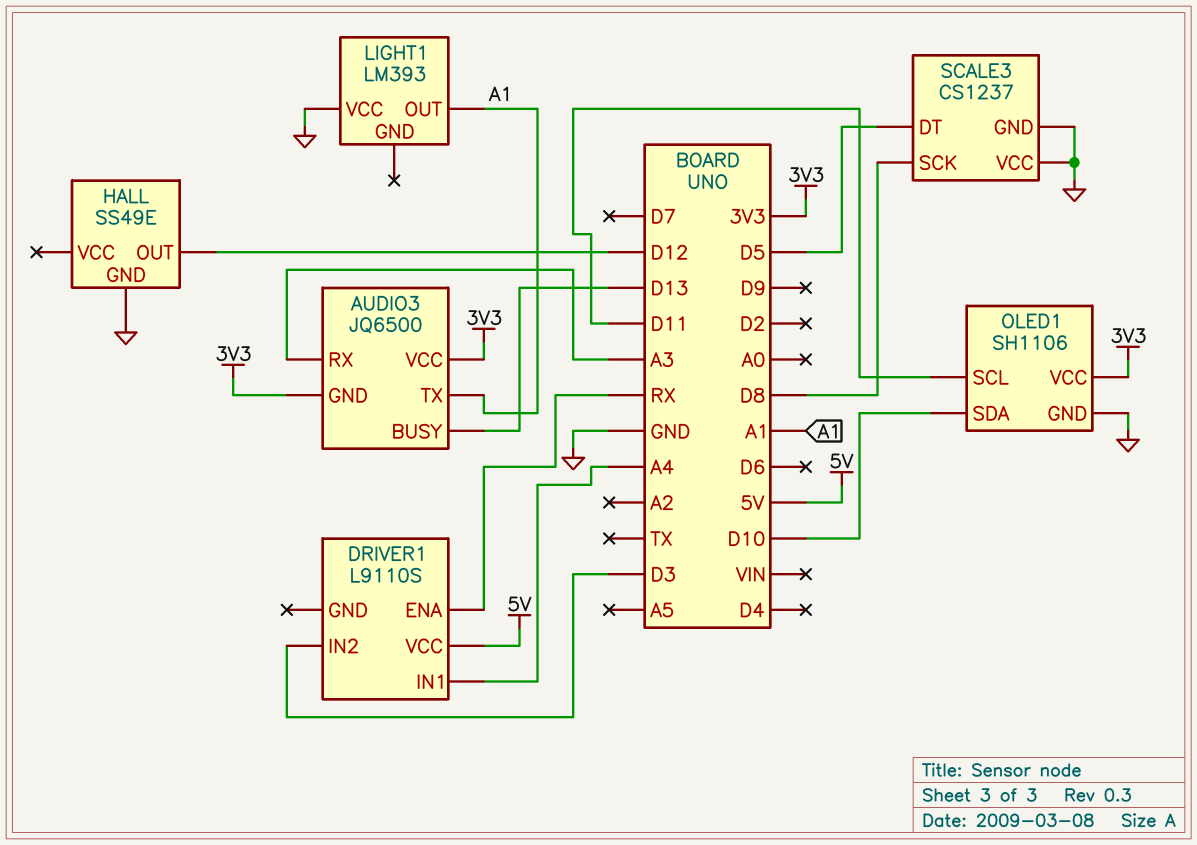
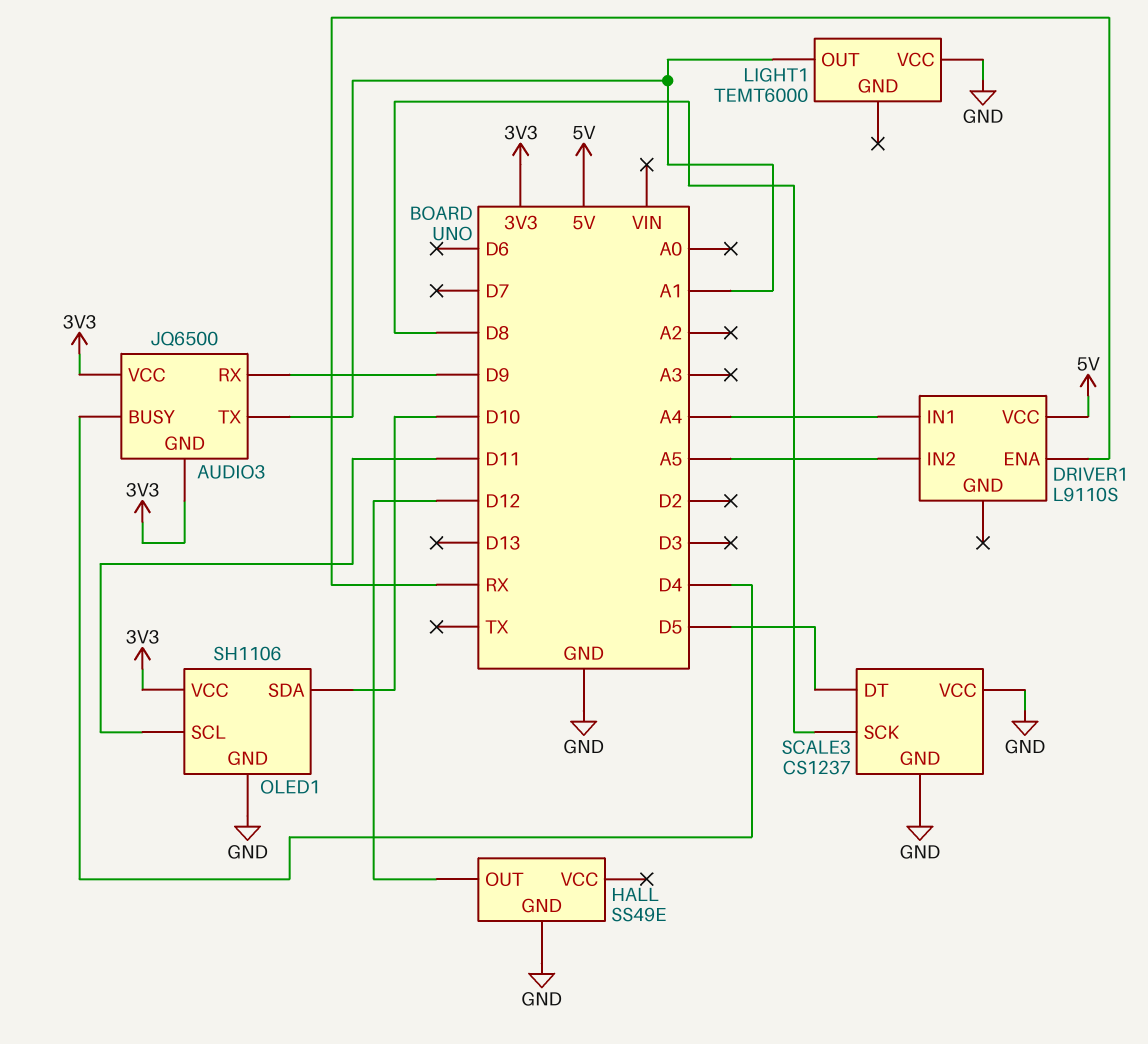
AUDIO3 pin BUSY: D13 -> D4
AUDIO3 pin RX: A3 -> D9
DRIVER1 pin IN2: D3 -> A5
LIGHT1: LM393 -> TEMT6000

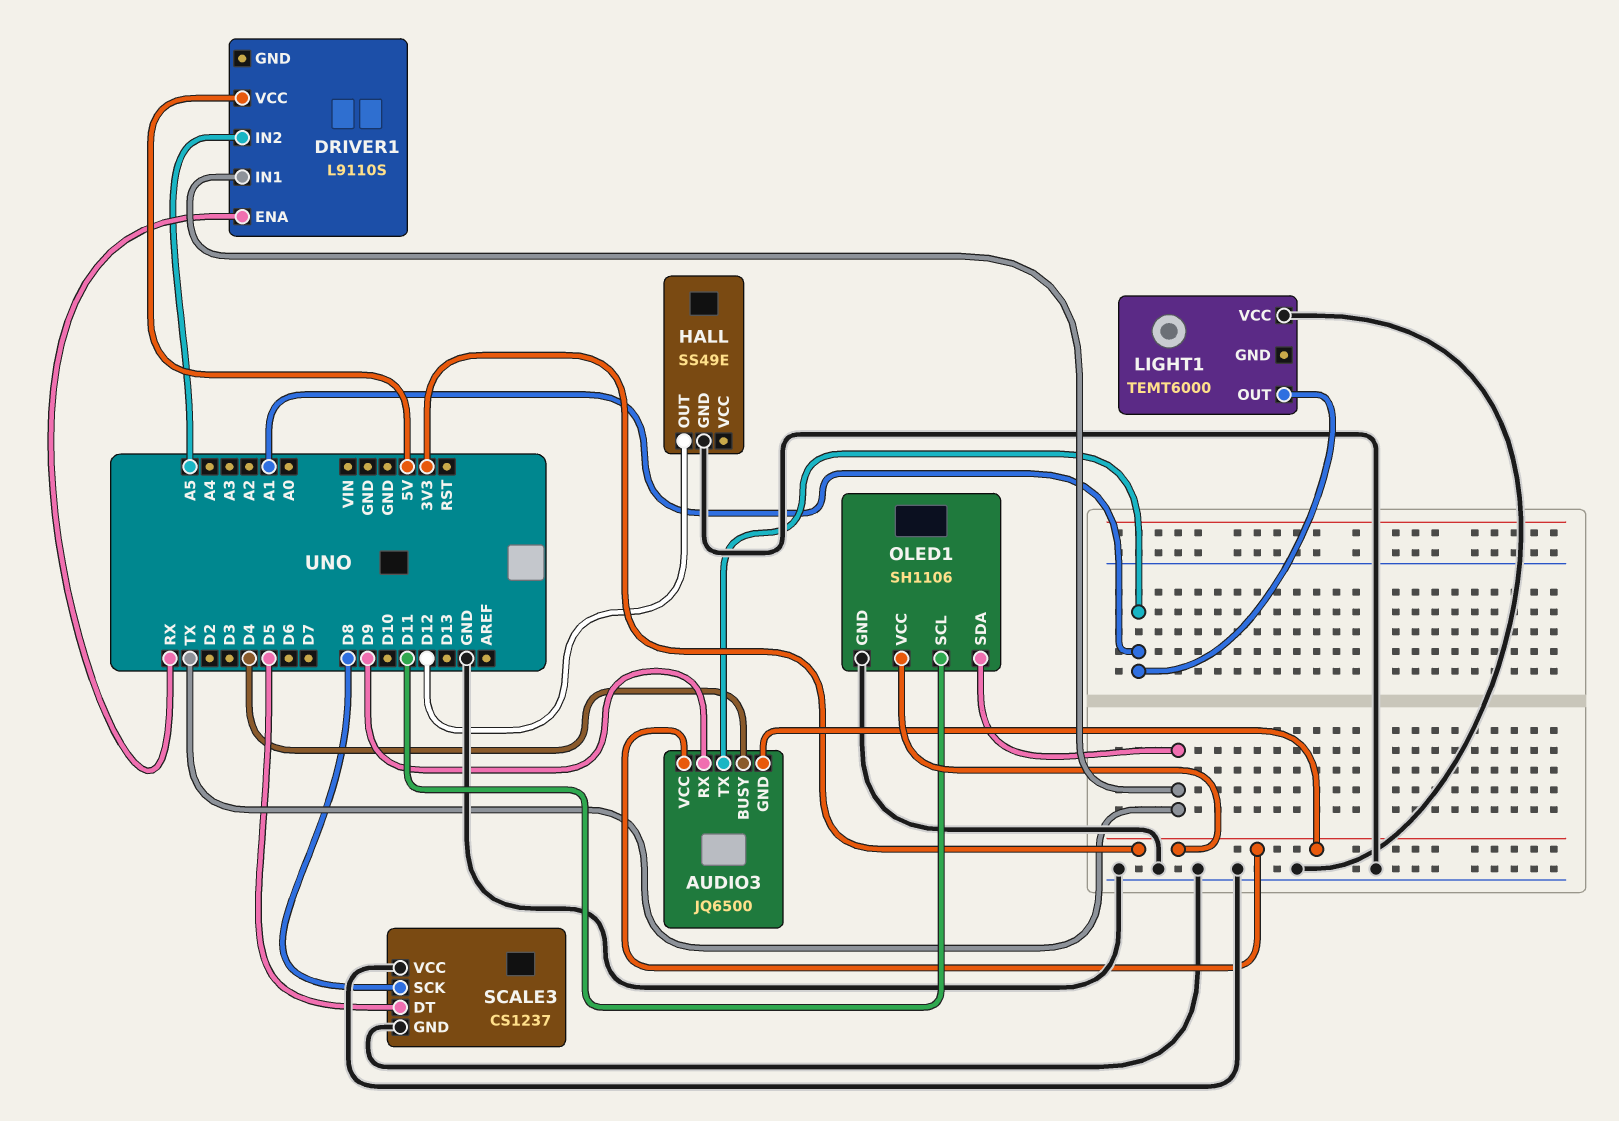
DRIVER1 pin IN1: A4 -> TX
OLED1 pin SDA: D10 -> TX

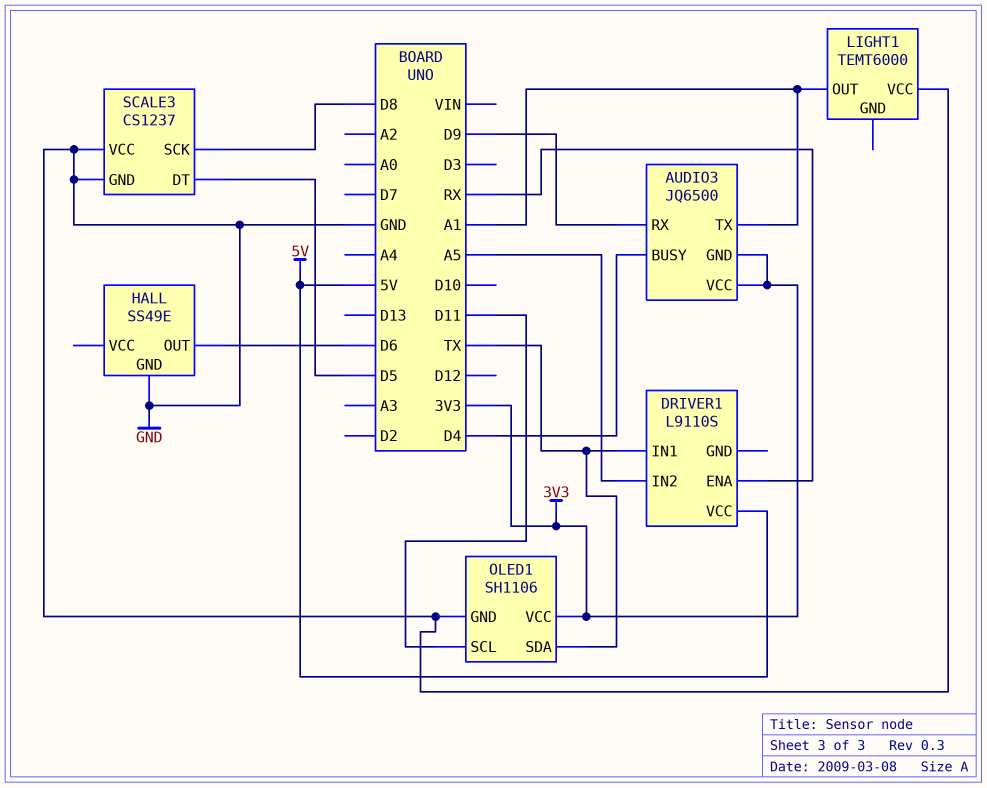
HALL pin OUT: D12 -> D6

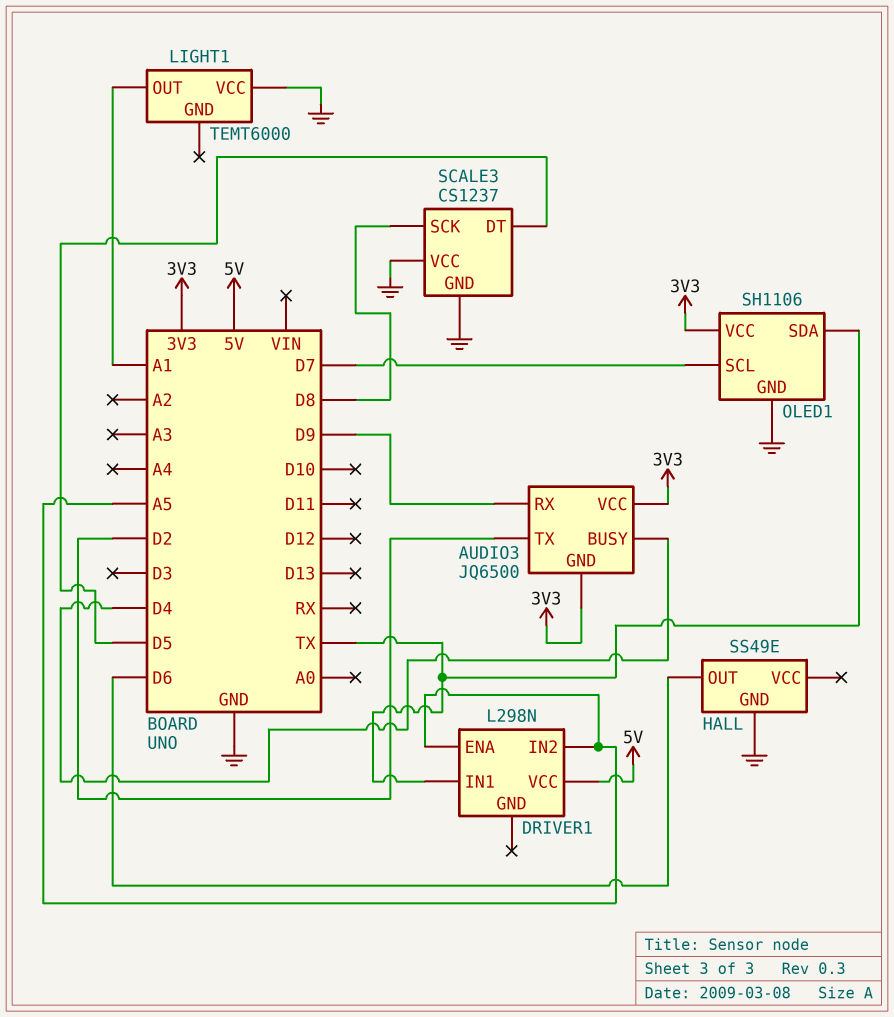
AUDIO3 pin TX: A1 -> D2
DRIVER1: L9110S -> L298N
DRIVER1 pin ENA: RX -> A5
OLED1 pin SCL: D11 -> D7

